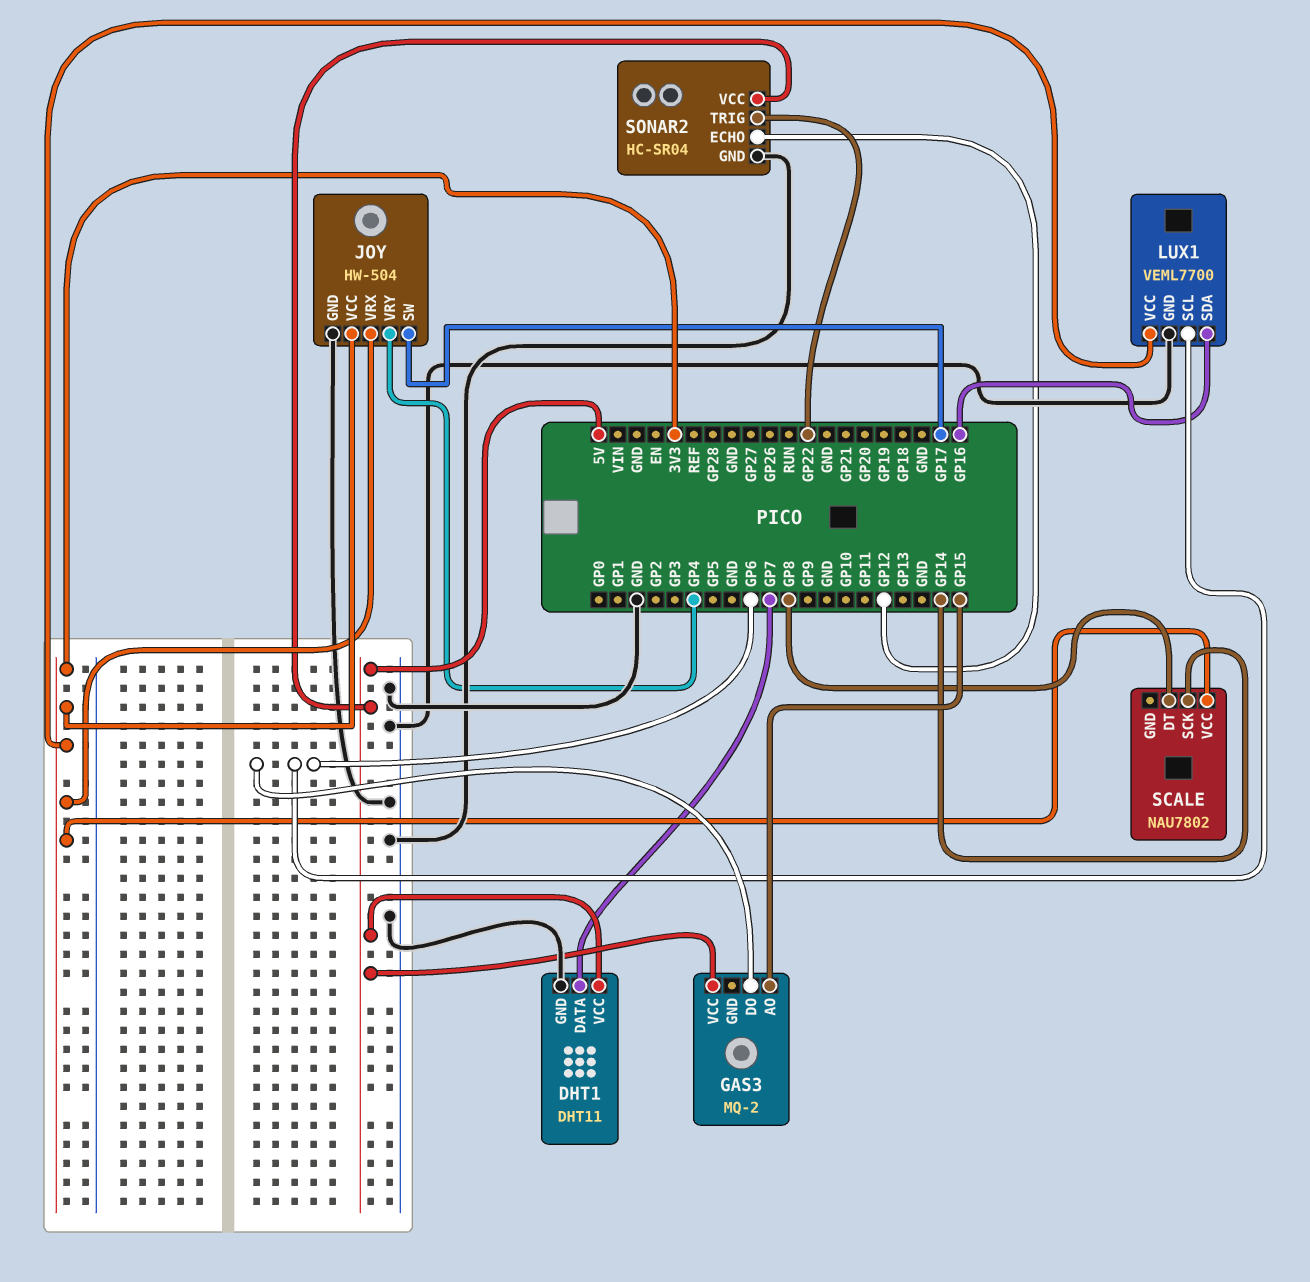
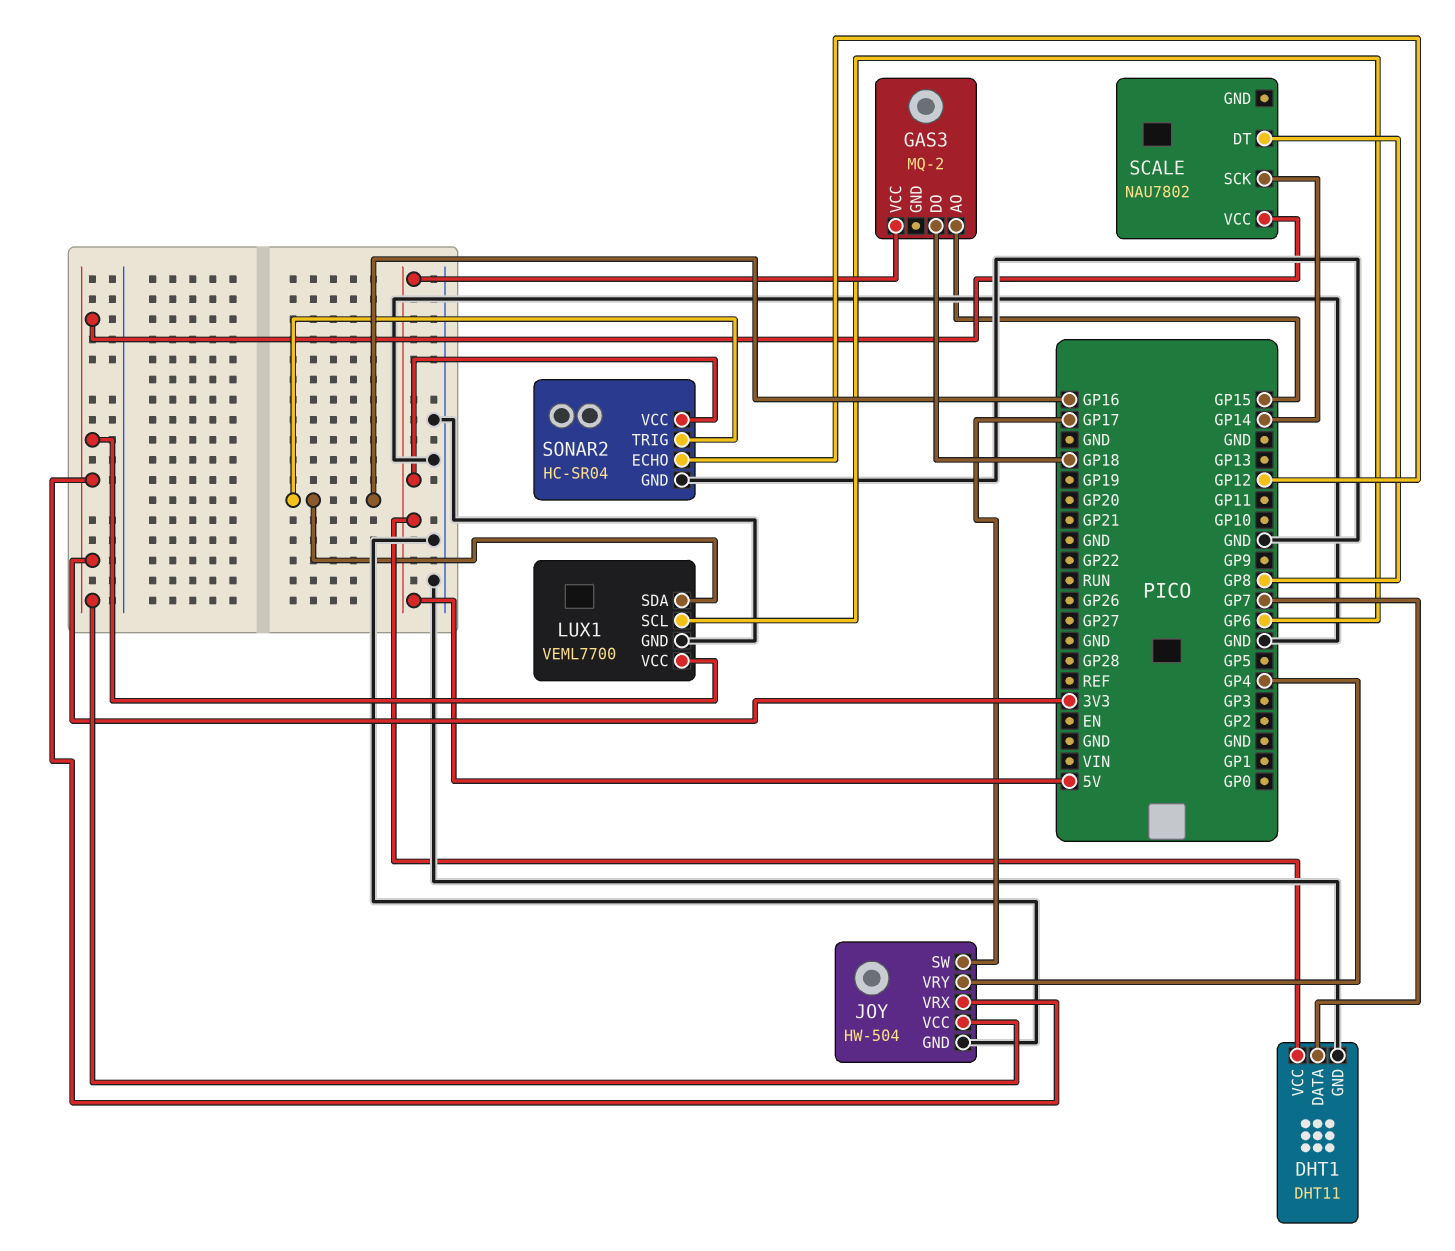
GAS3 pin DO: GP6 -> GP18
SONAR2 pin TRIG: GP22 -> GP16

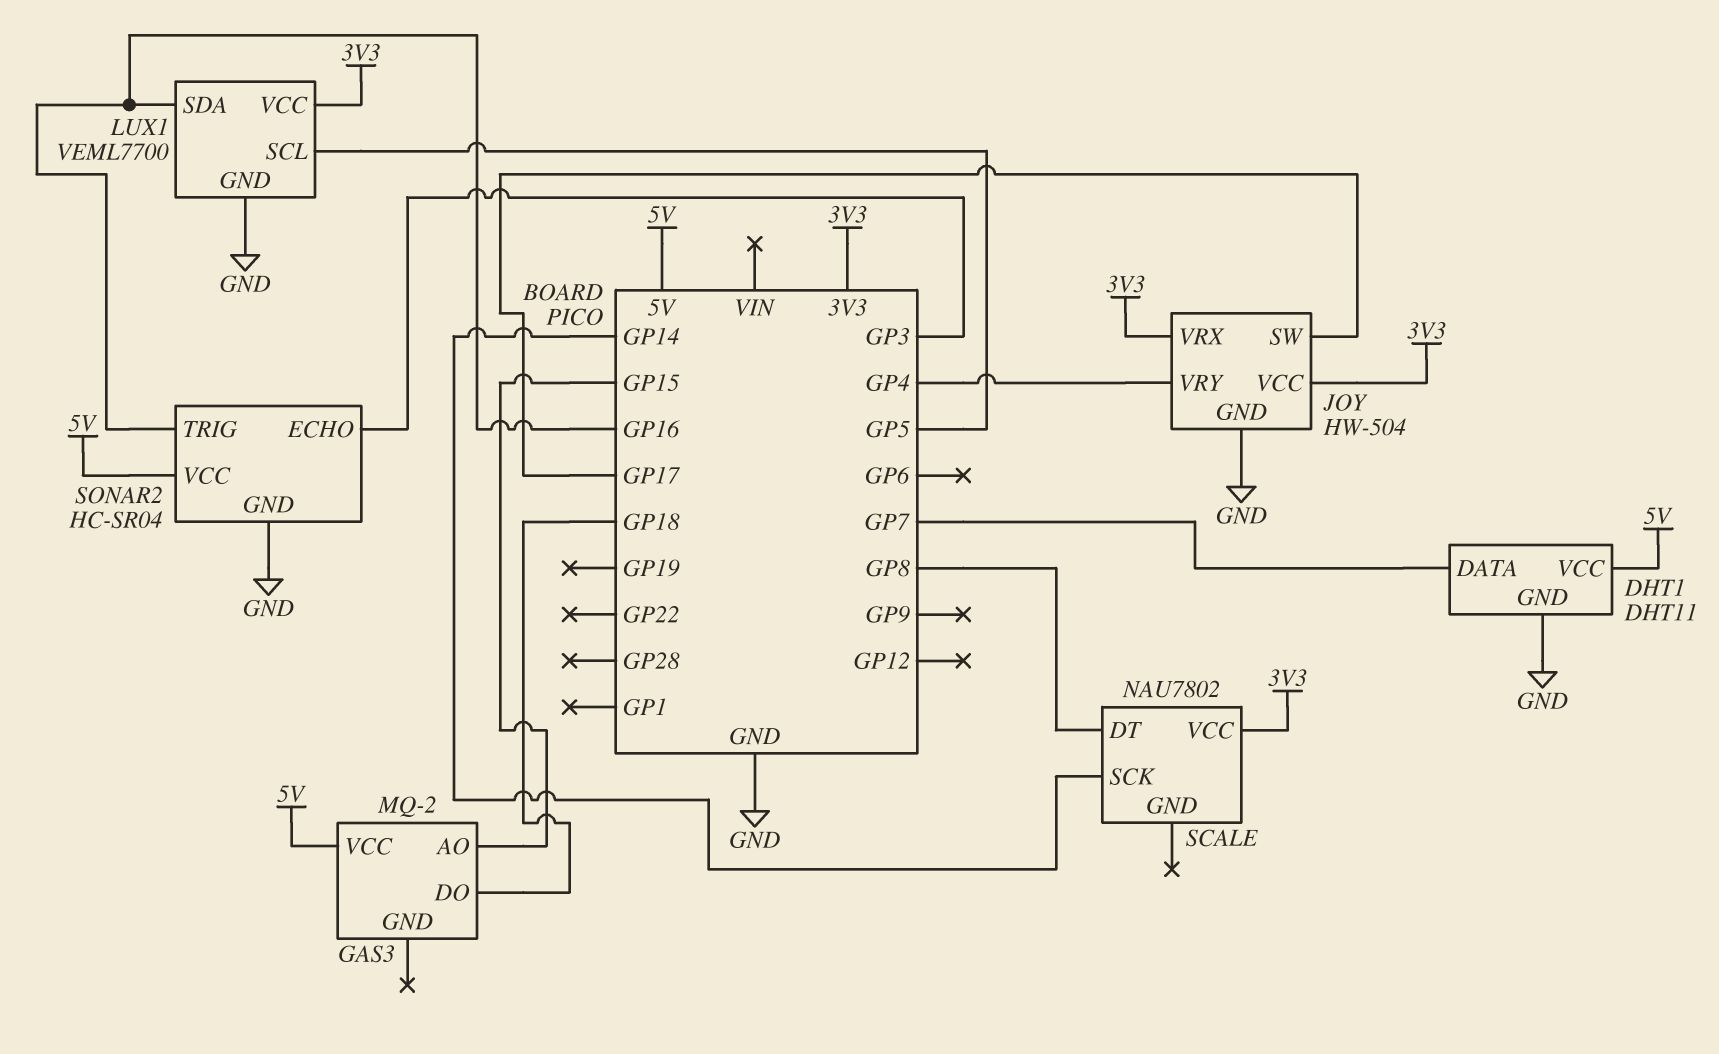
LUX1 pin SCL: GP6 -> GP5
SONAR2 pin ECHO: GP12 -> GP3

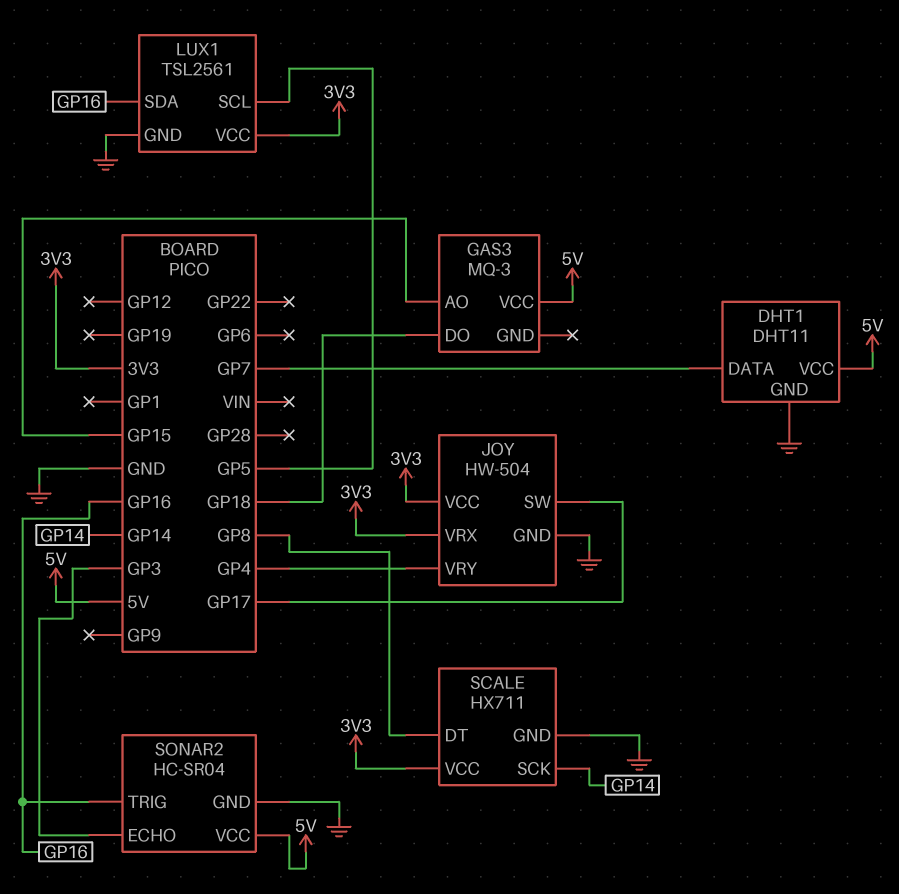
GAS3: MQ-2 -> MQ-3
LUX1: VEML7700 -> TSL2561
SCALE: NAU7802 -> HX711
SCALE pin GND: none -> GND

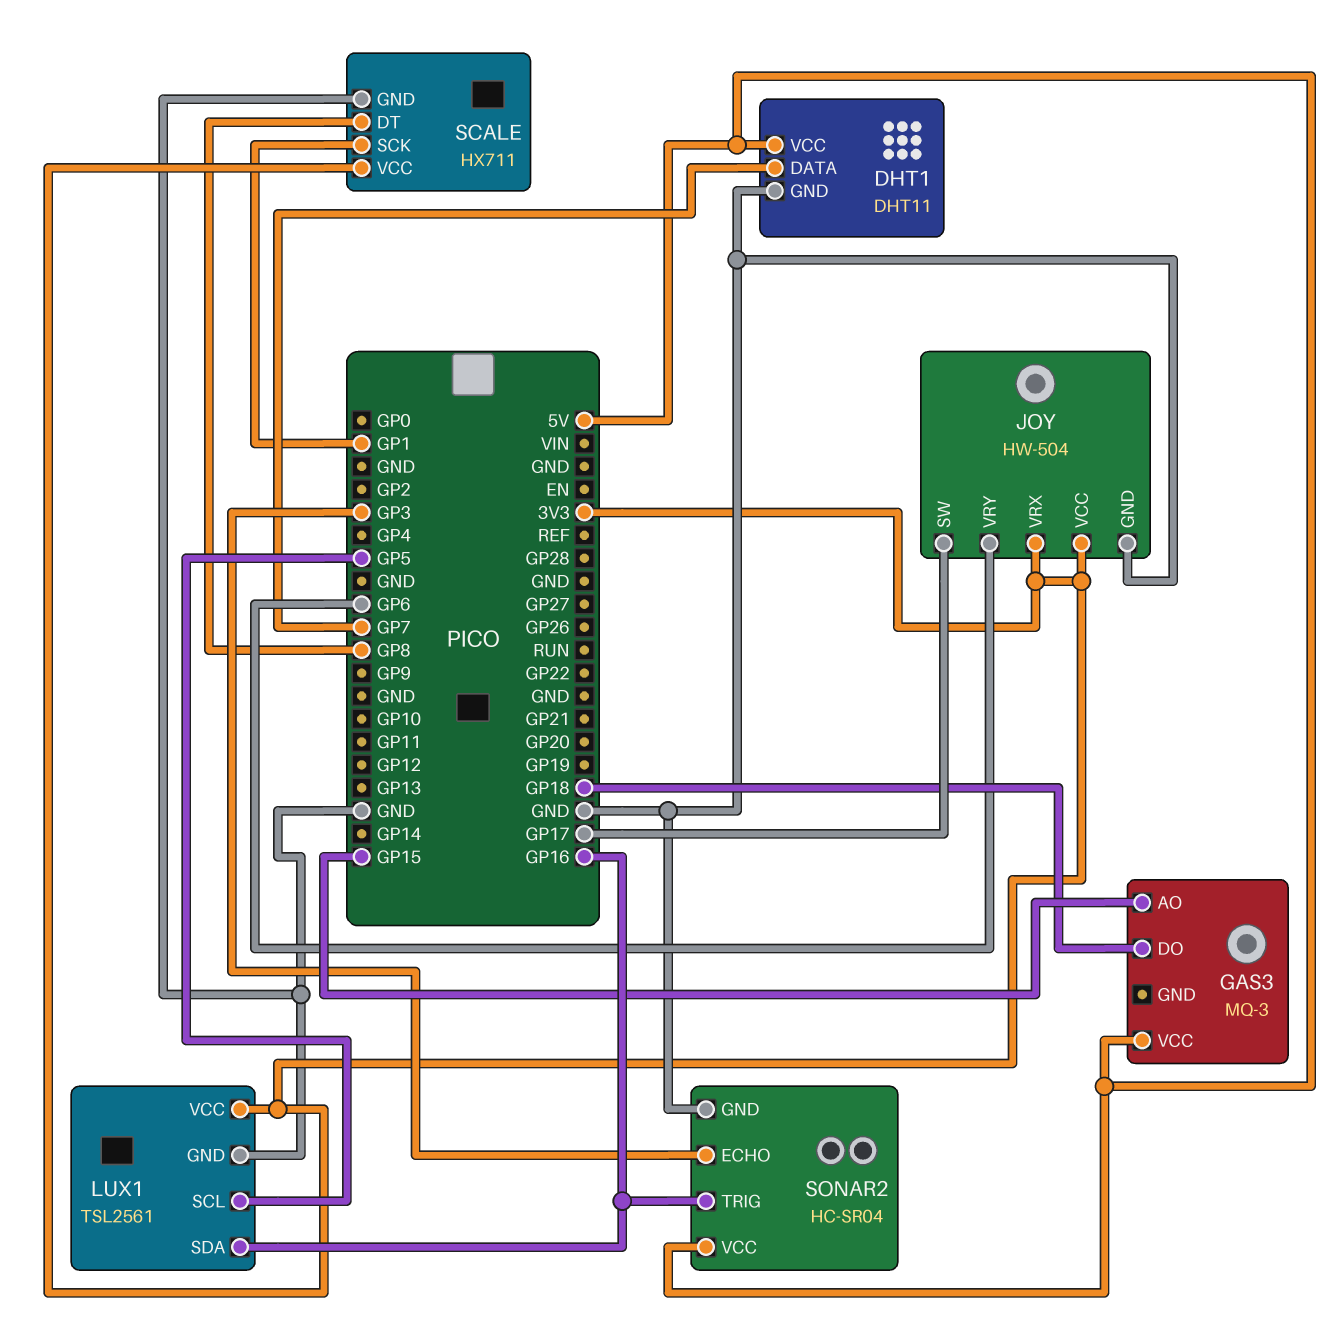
JOY pin VRY: GP4 -> GP6
SCALE pin SCK: GP14 -> GP1

